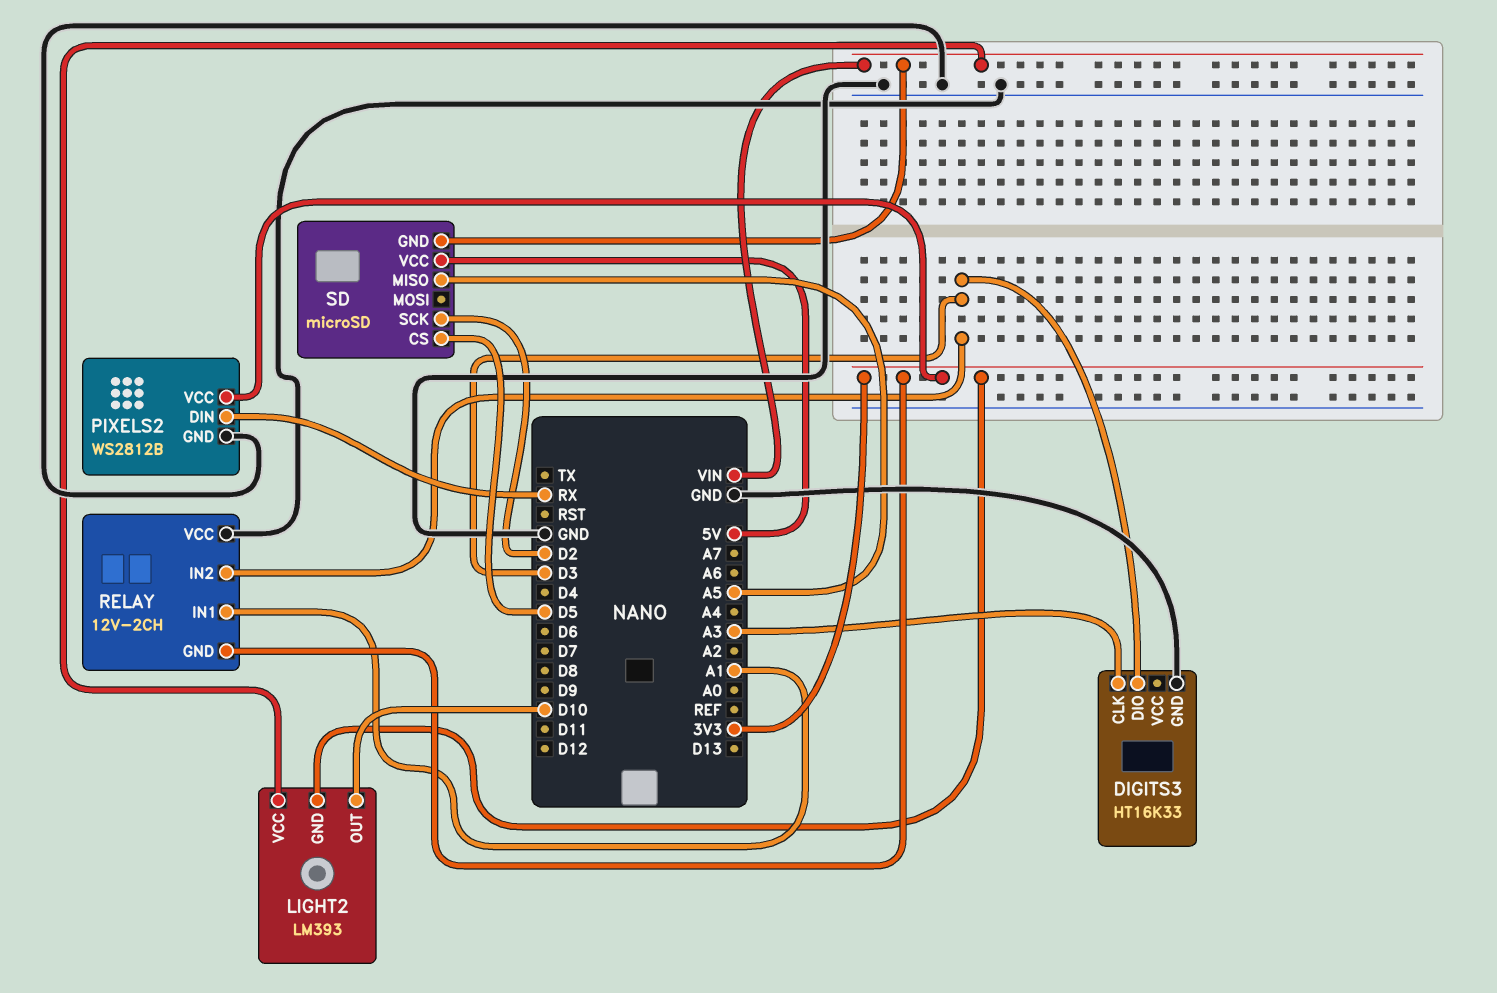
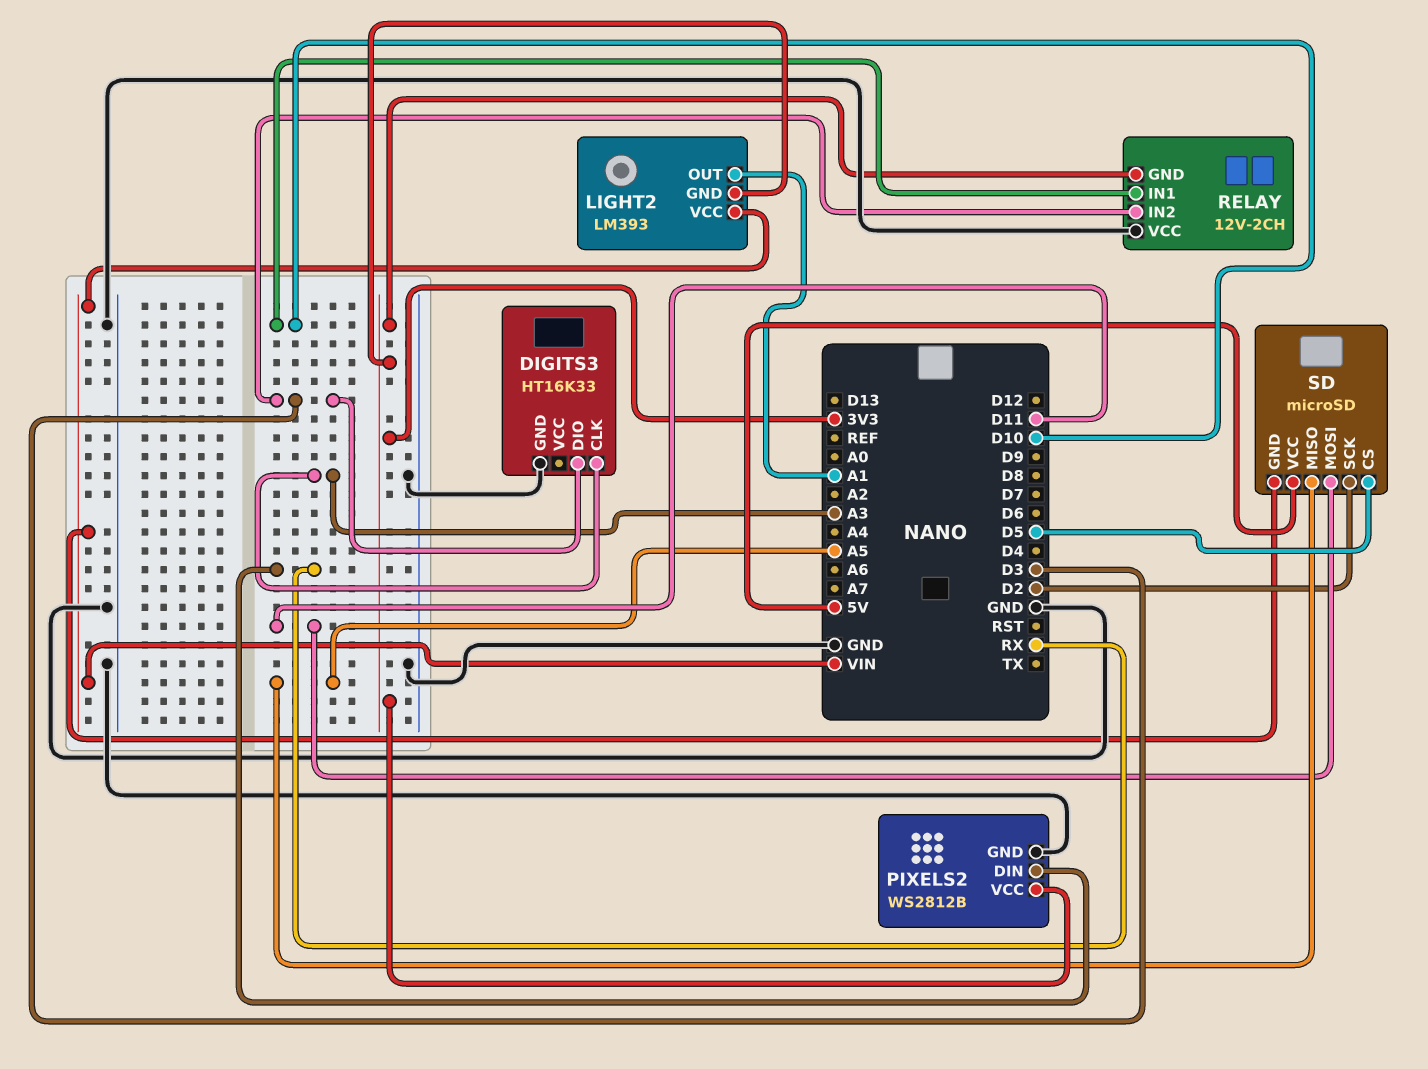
LIGHT2 pin OUT: D10 -> A1
RELAY pin IN1: A1 -> D10
SD pin MOSI: none -> D11

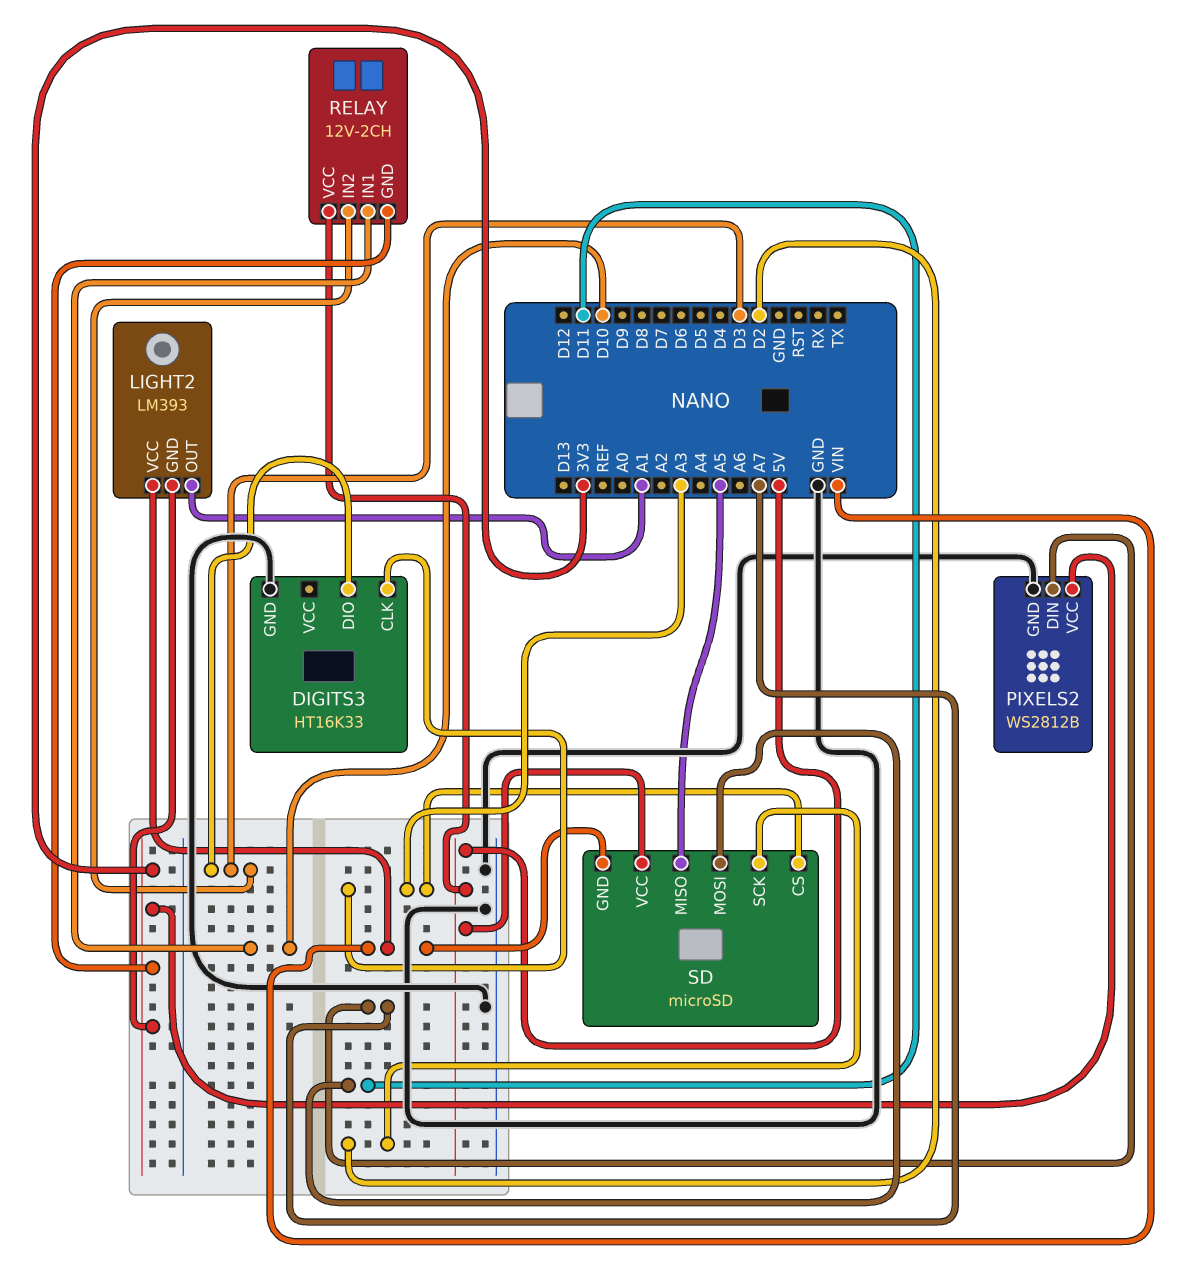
PIXELS2 pin DIN: RX -> A7
RELAY pin VCC: GND -> 5V
SD pin CS: D5 -> A3

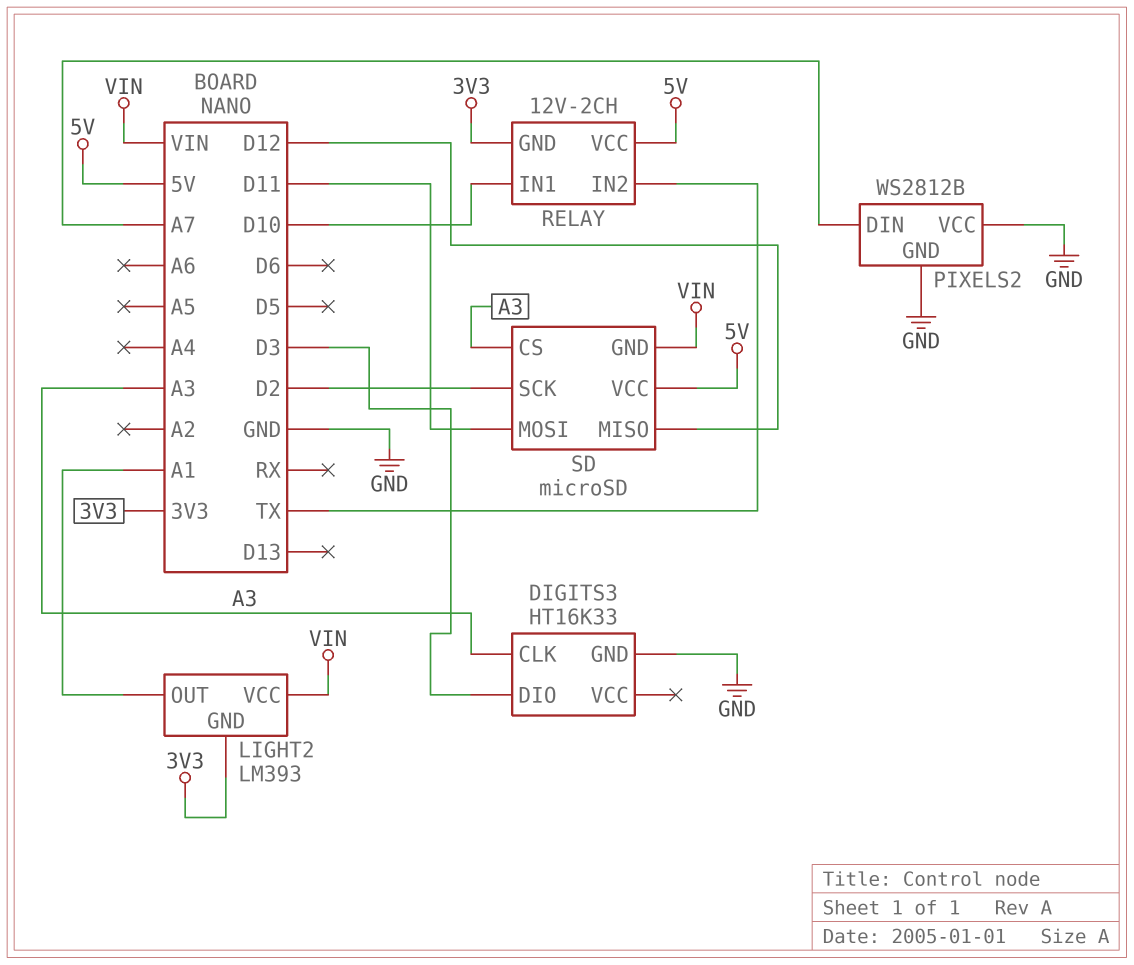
PIXELS2 pin VCC: 3V3 -> GND
RELAY pin IN2: D3 -> TX
SD pin MISO: A5 -> D12

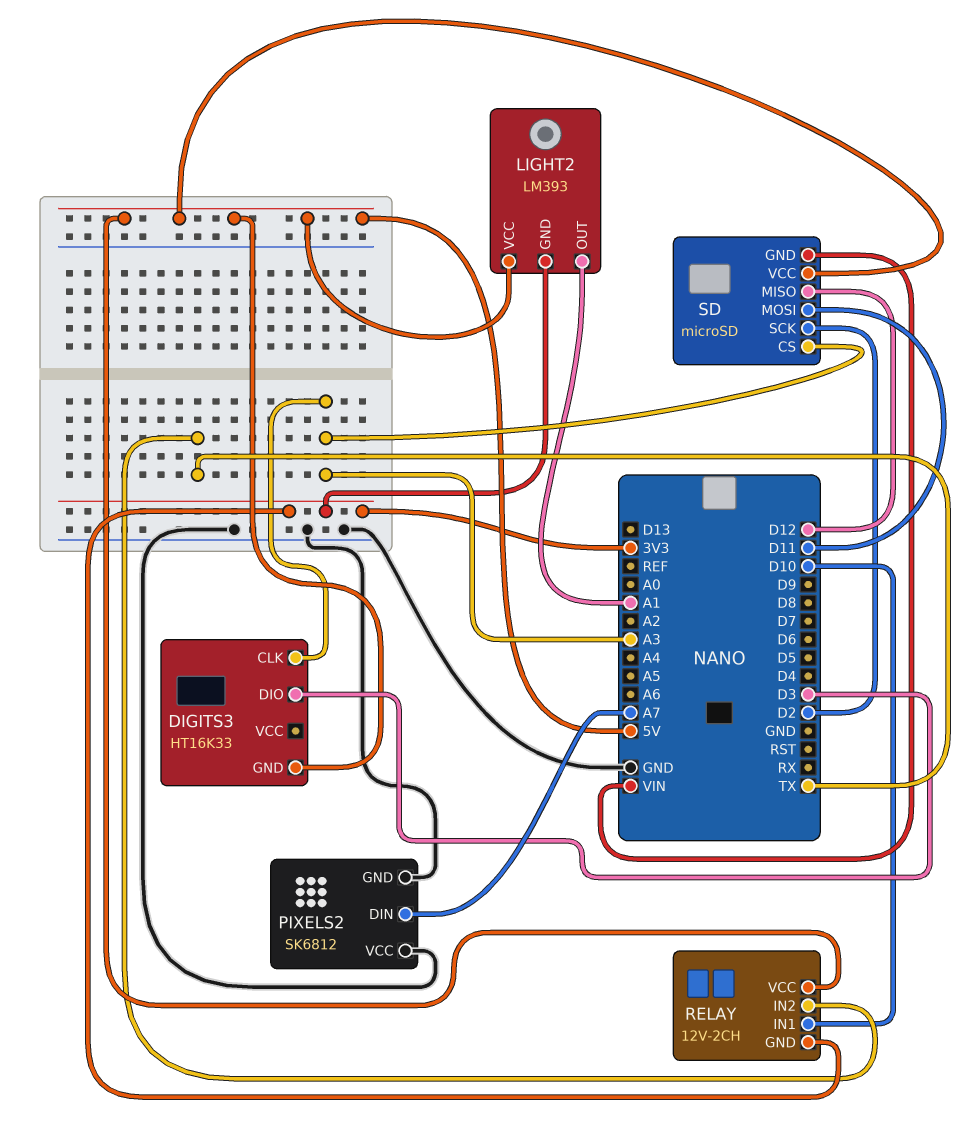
DIGITS3 pin GND: GND -> 5V
LIGHT2 pin VCC: VIN -> 5V
PIXELS2: WS2812B -> SK6812

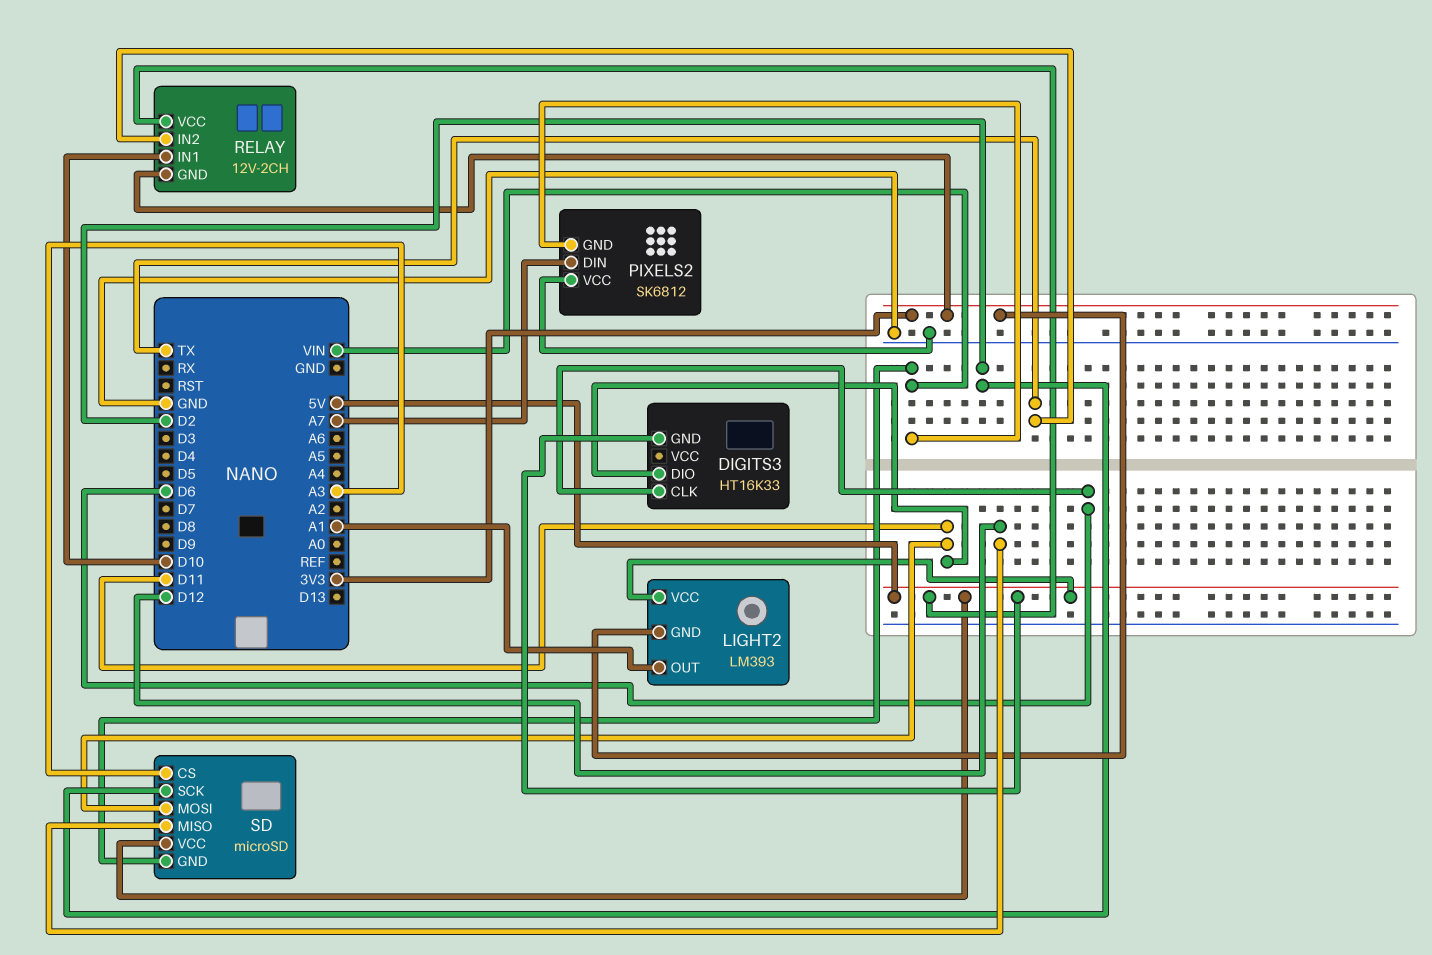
DIGITS3 pin CLK: A3 -> D6
DIGITS3 pin DIO: D3 -> D11
PIXELS2 pin GND: GND -> VIN

